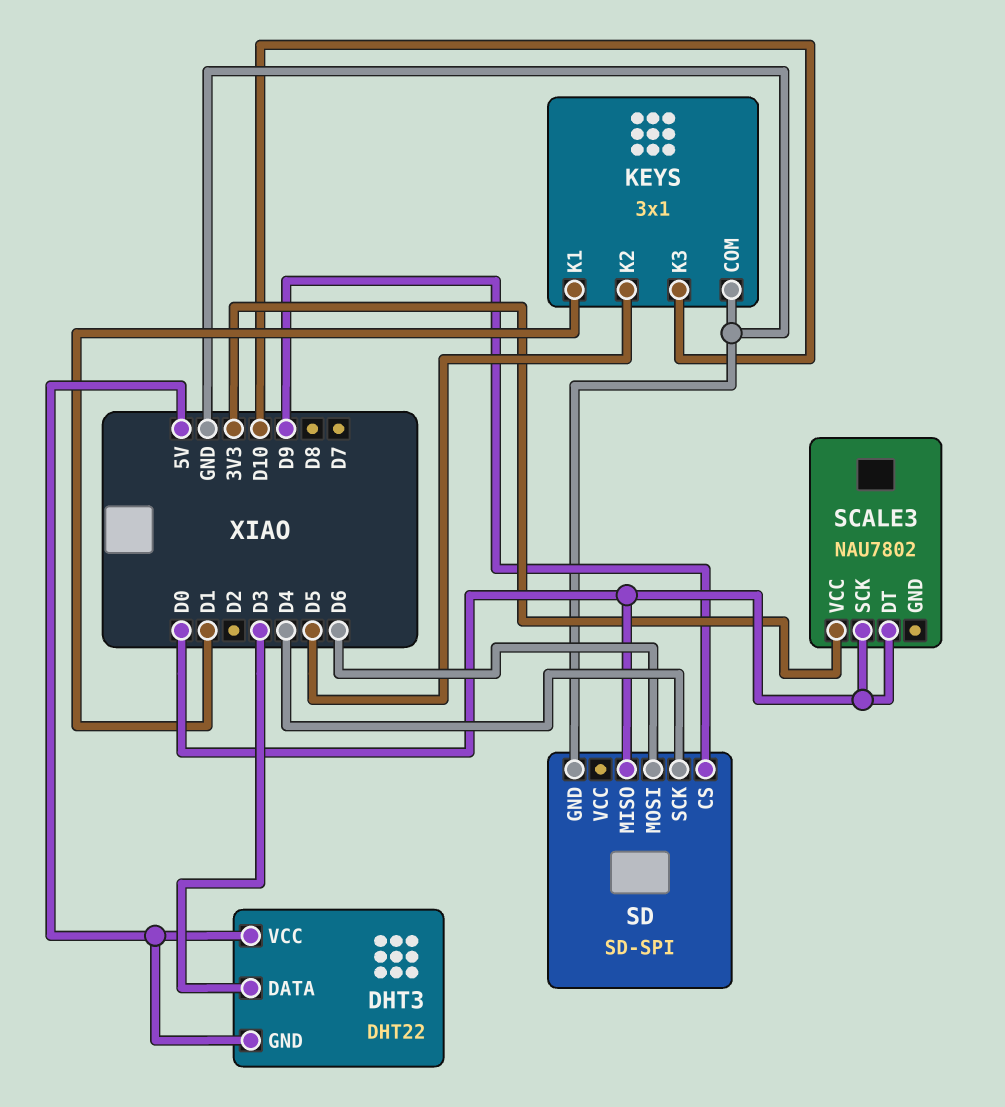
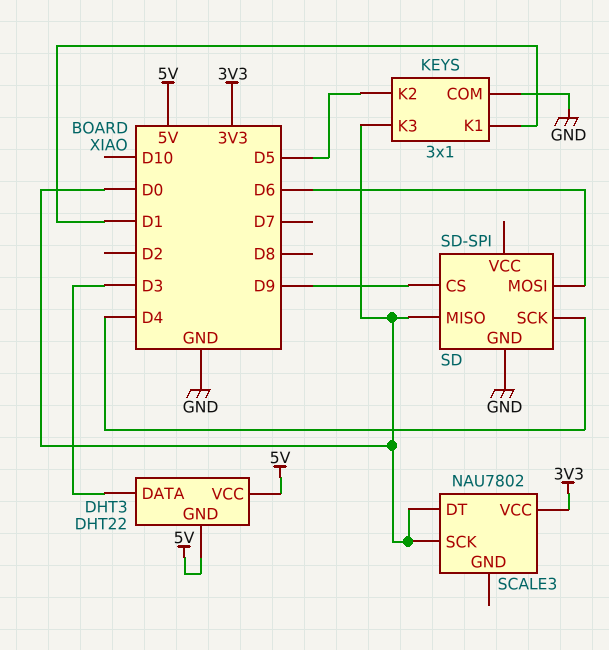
KEYS pin K3: D10 -> D0

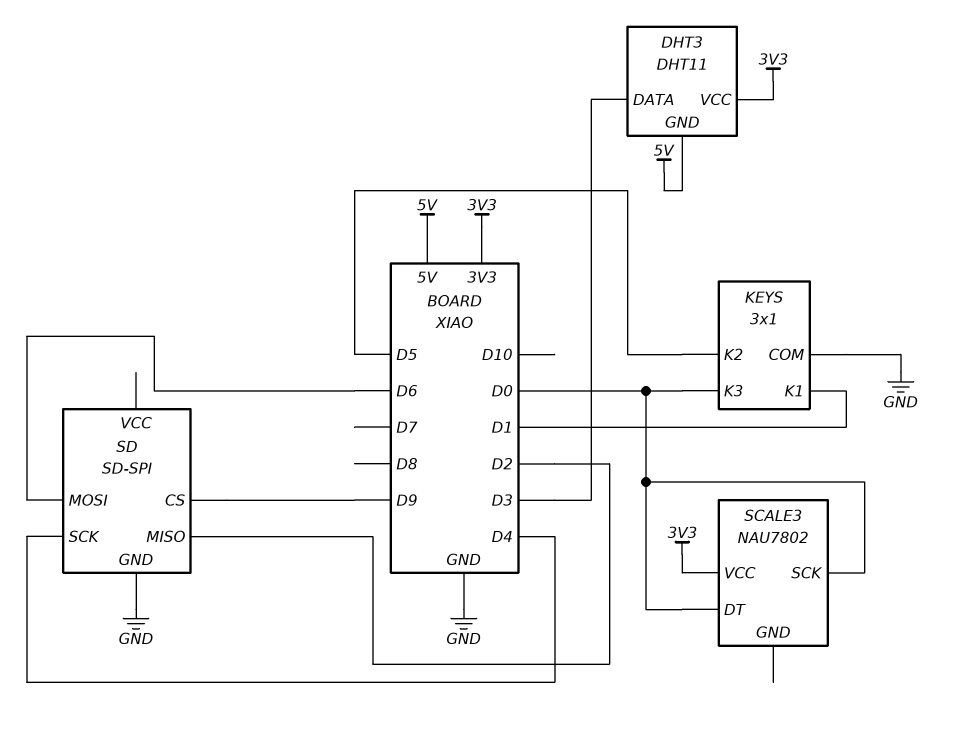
DHT3: DHT22 -> DHT11
DHT3 pin VCC: 5V -> 3V3
SD pin MISO: D0 -> D2

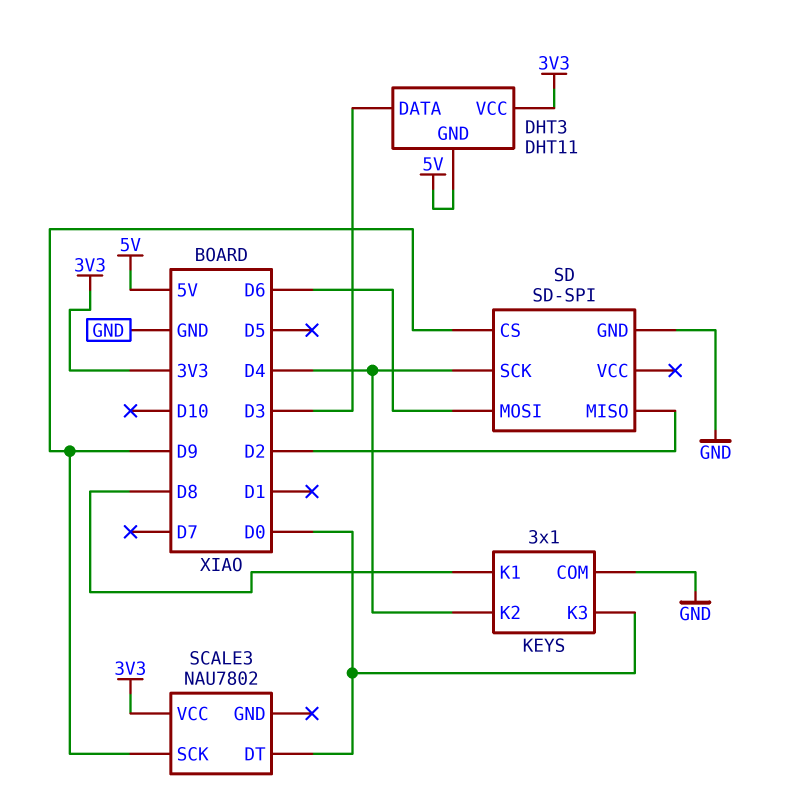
KEYS pin K1: D1 -> D8
KEYS pin K2: D5 -> D4
SCALE3 pin SCK: D0 -> D9

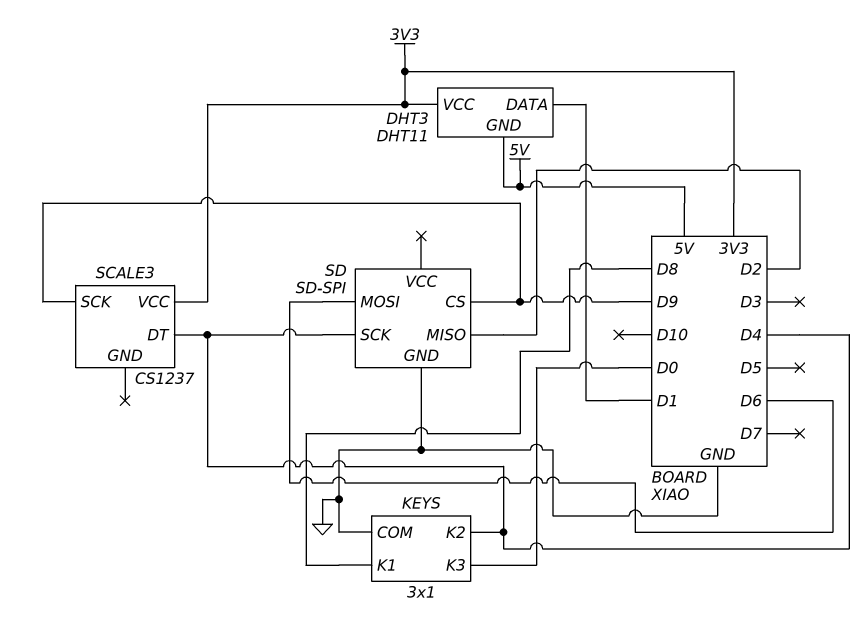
DHT3 pin DATA: D3 -> D1
SCALE3: NAU7802 -> CS1237
SCALE3 pin DT: D0 -> D4

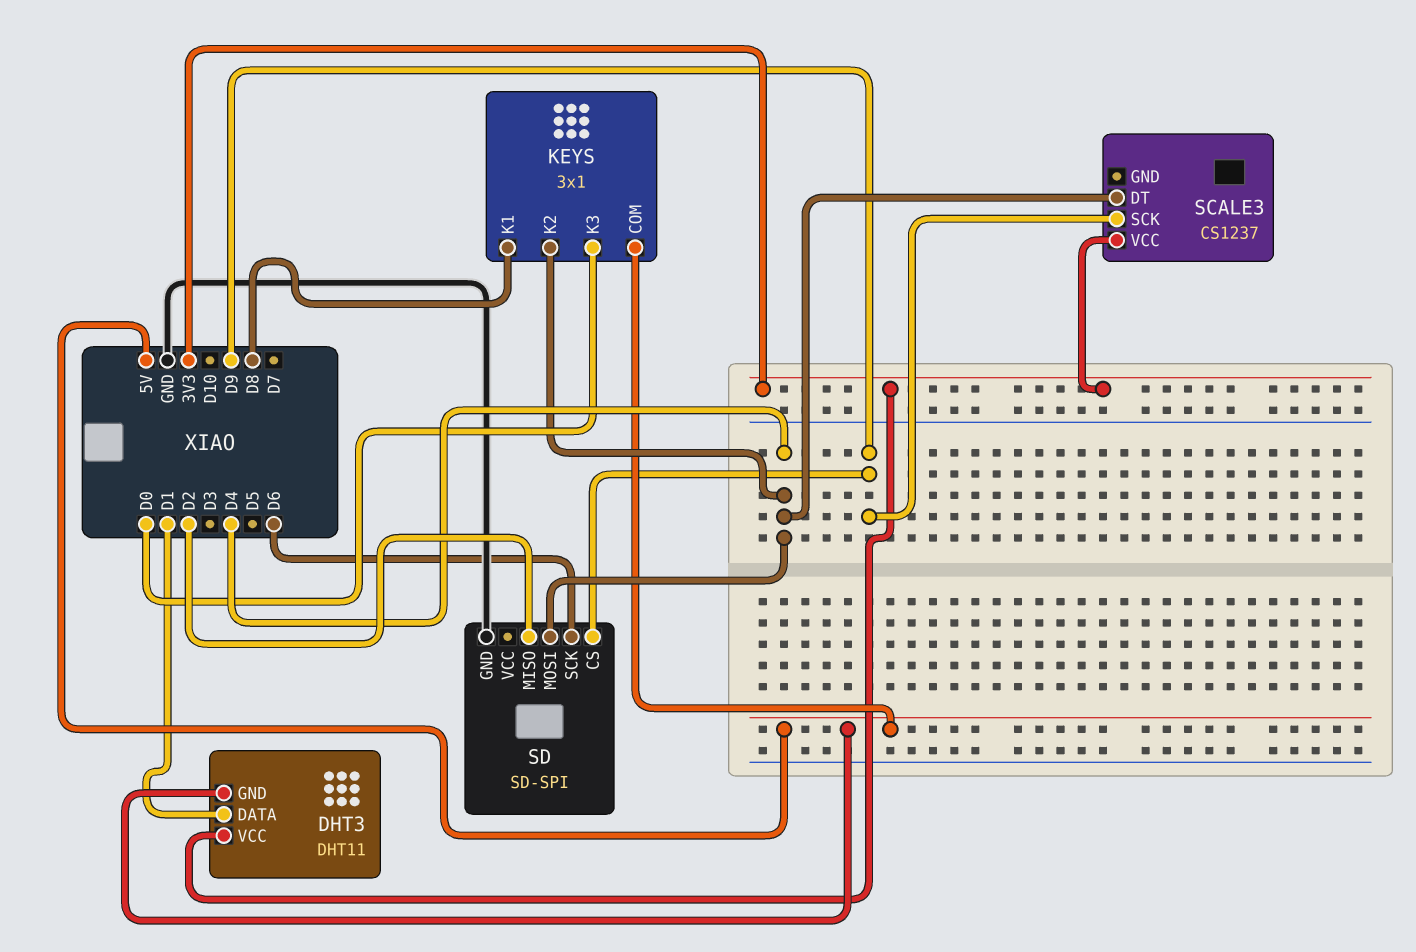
KEYS pin COM: GND -> 5V
SD pin MOSI: D6 -> D4
SD pin SCK: D4 -> D6

